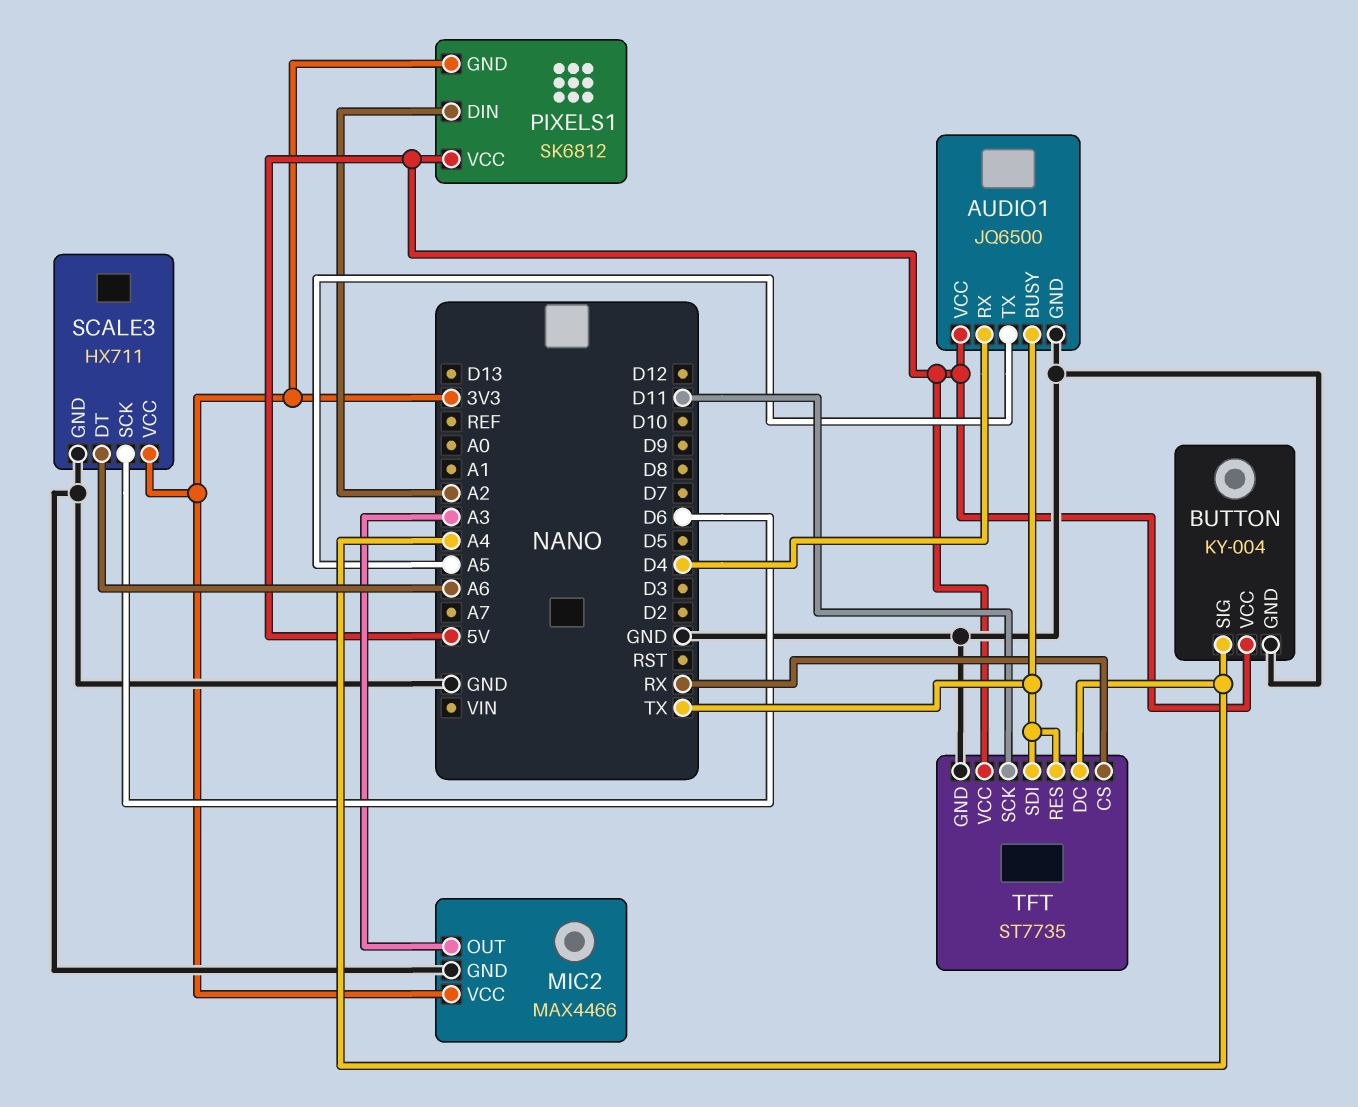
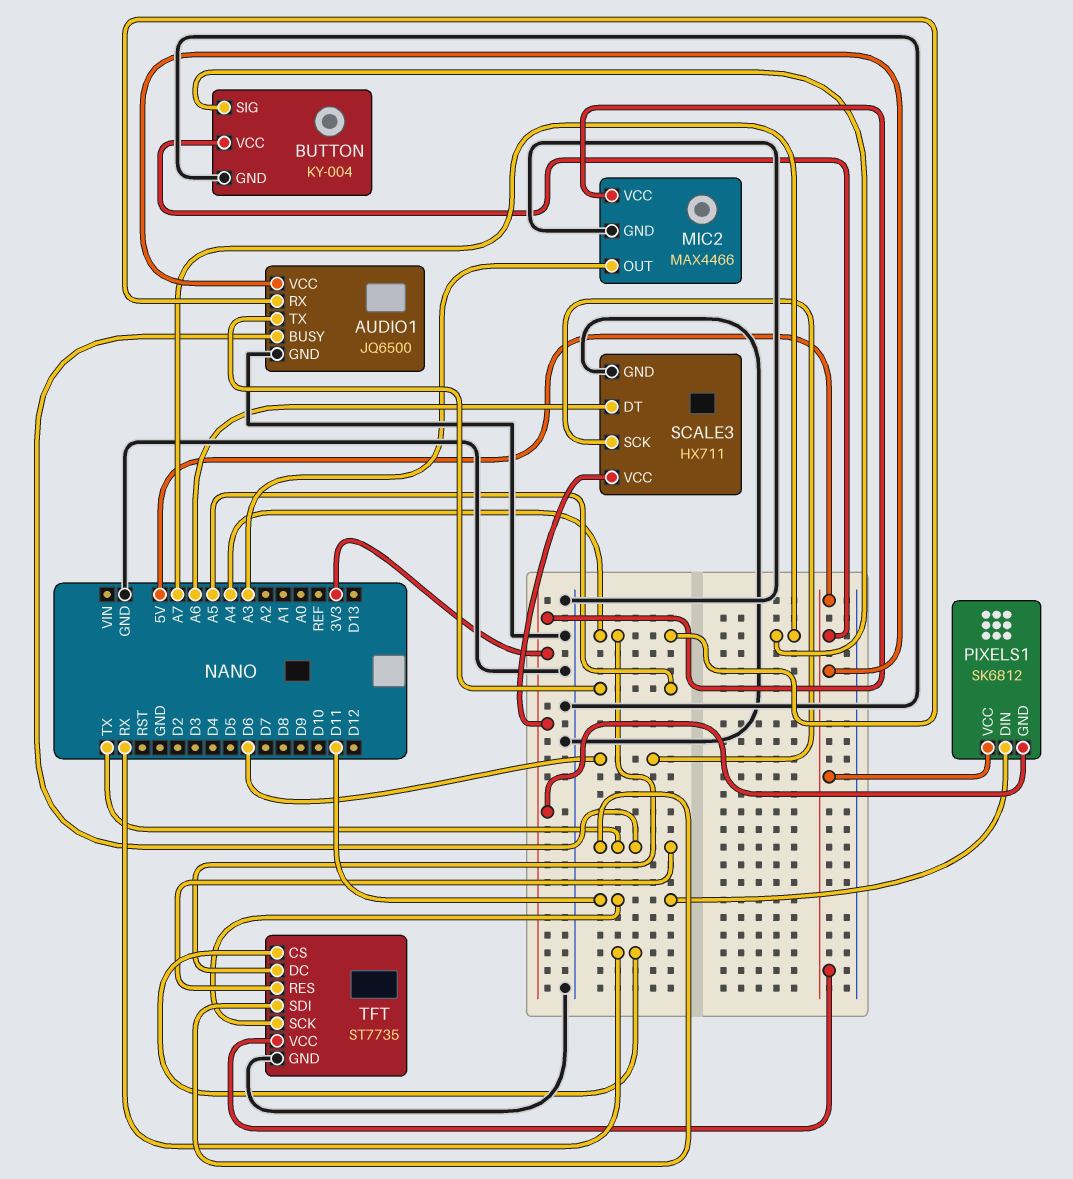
AUDIO1 pin RX: D4 -> A4
BUTTON pin SIG: A4 -> A7
PIXELS1 pin DIN: A2 -> D11

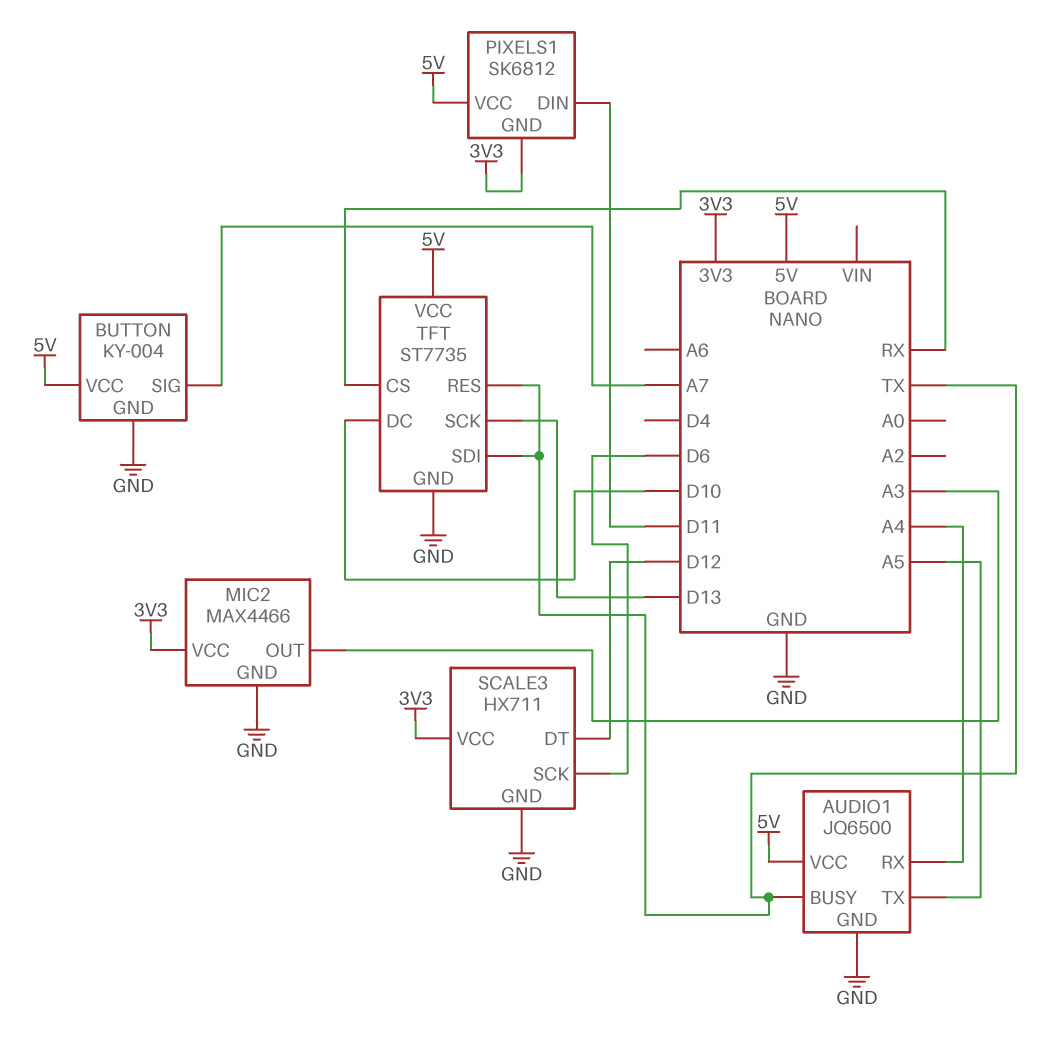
SCALE3 pin DT: A6 -> D12
TFT pin DC: A4 -> D10
TFT pin SCK: D11 -> D13

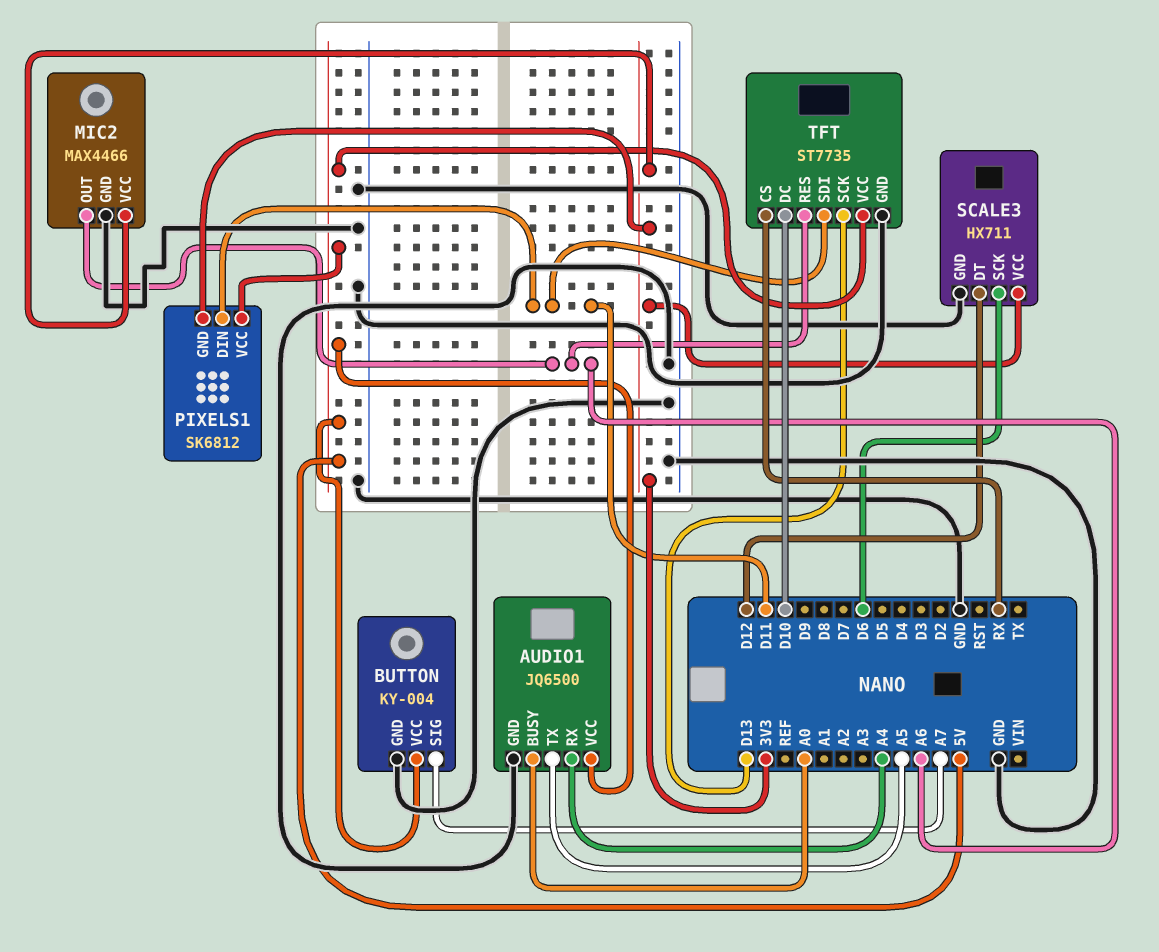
AUDIO1 pin BUSY: TX -> A0
MIC2 pin OUT: A3 -> A6
TFT pin RES: TX -> A6
TFT pin SDI: TX -> D11

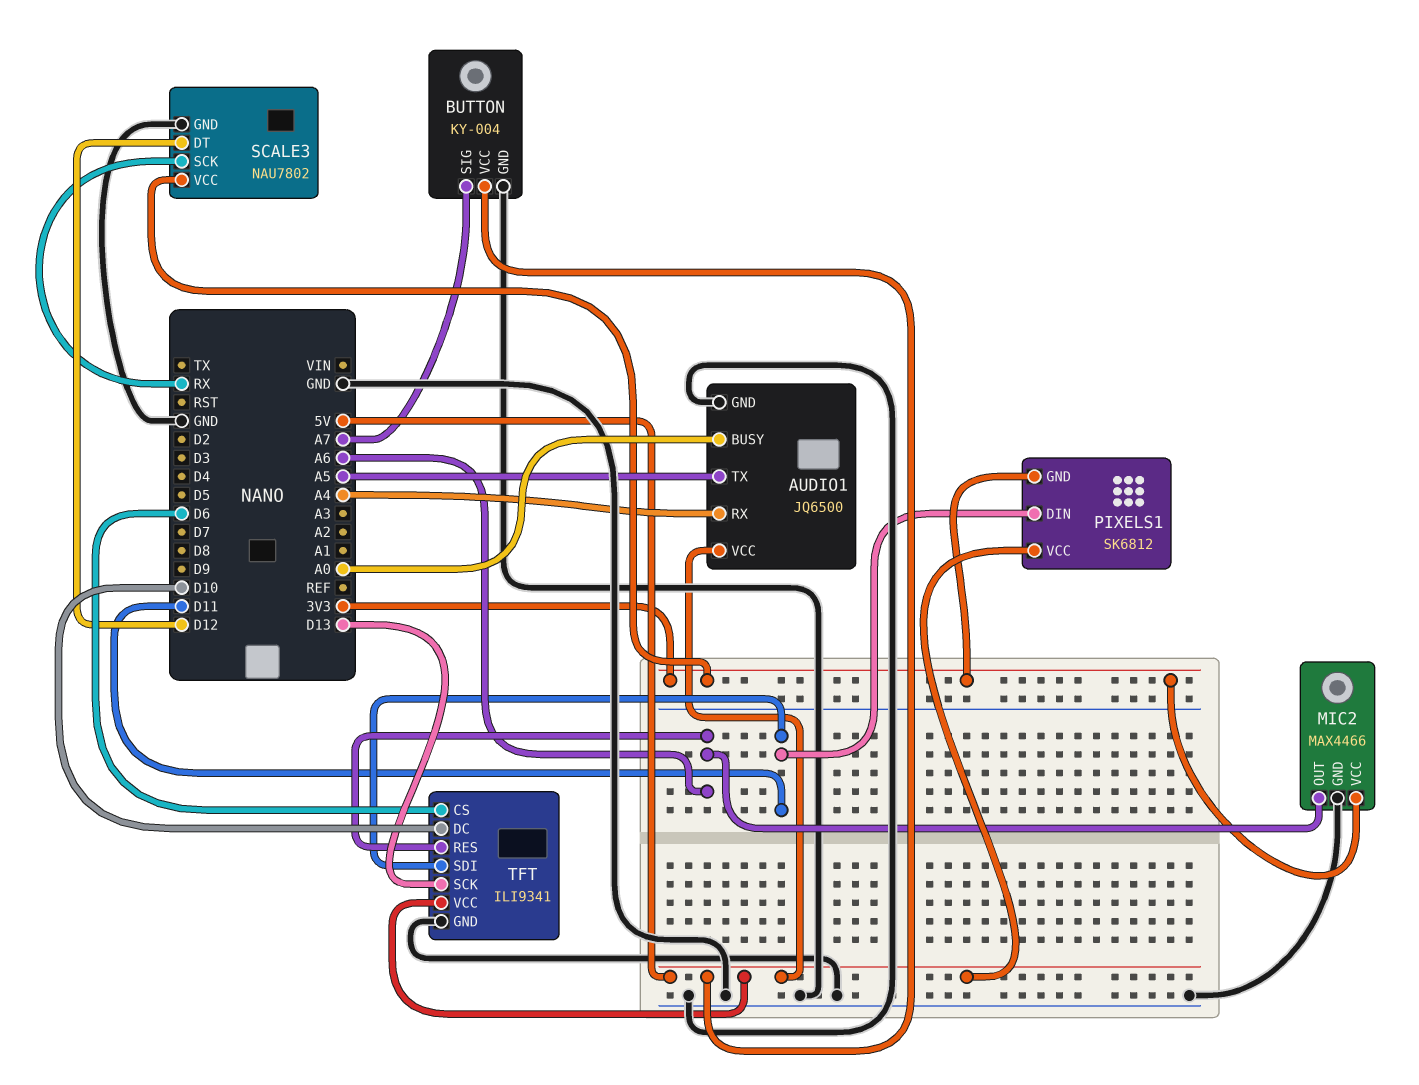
SCALE3: HX711 -> NAU7802
SCALE3 pin SCK: D6 -> RX
TFT: ST7735 -> ILI9341
TFT pin CS: RX -> D6

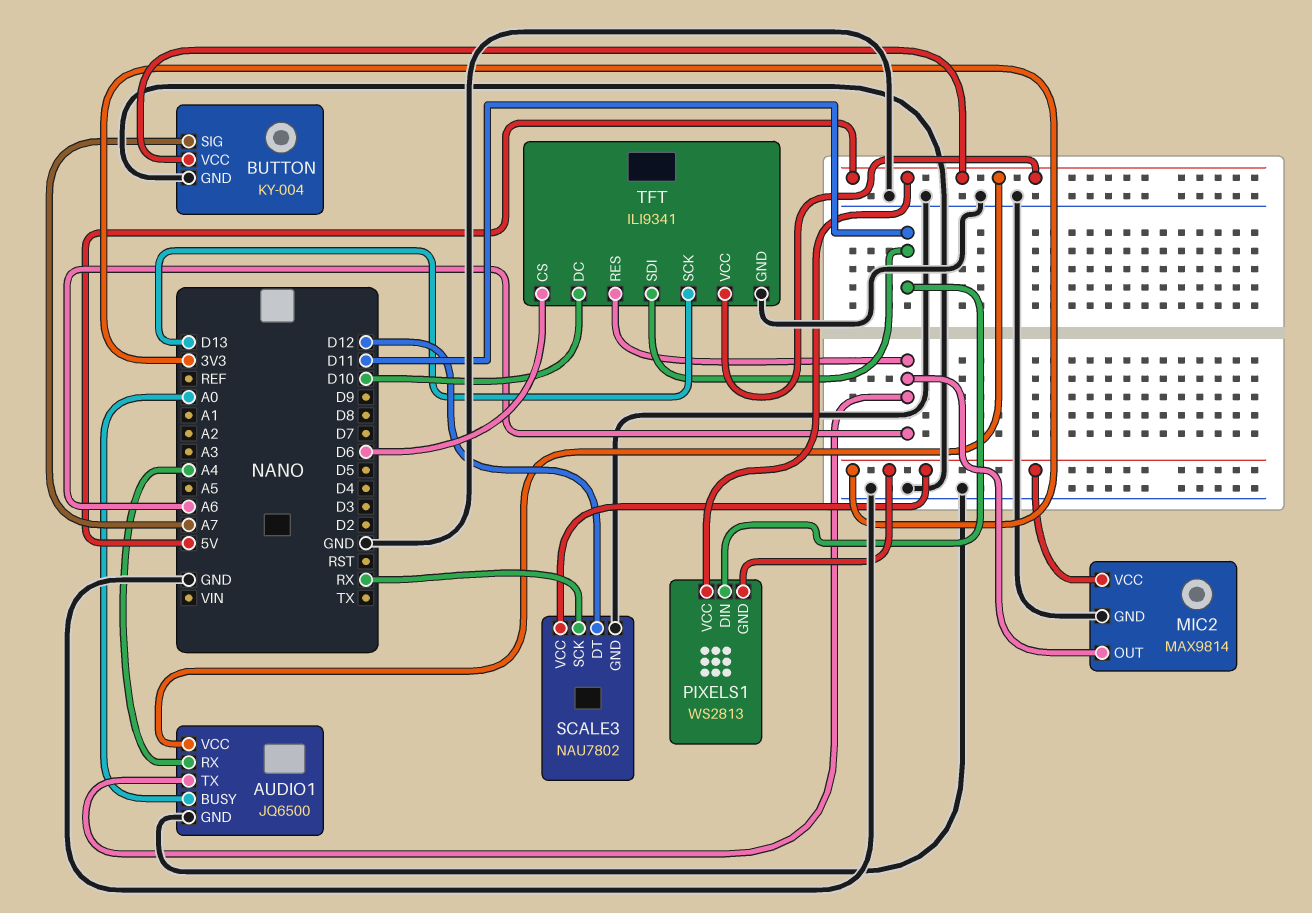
AUDIO1 pin TX: A5 -> A6
MIC2: MAX4466 -> MAX9814
PIXELS1: SK6812 -> WS2813

